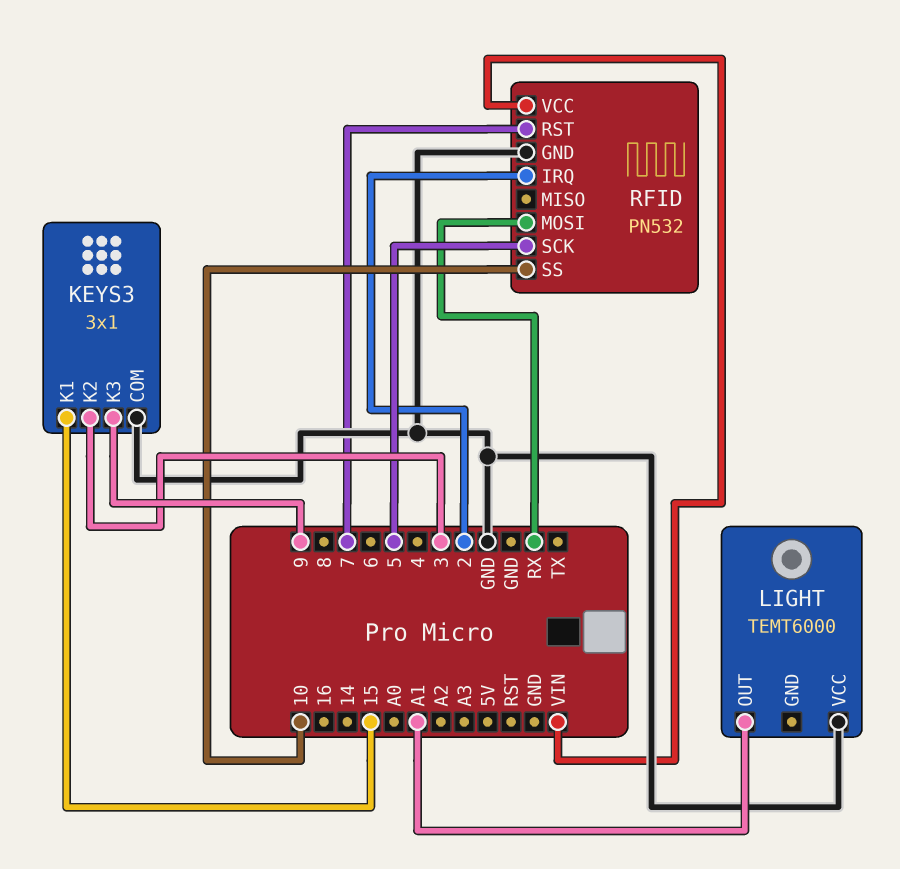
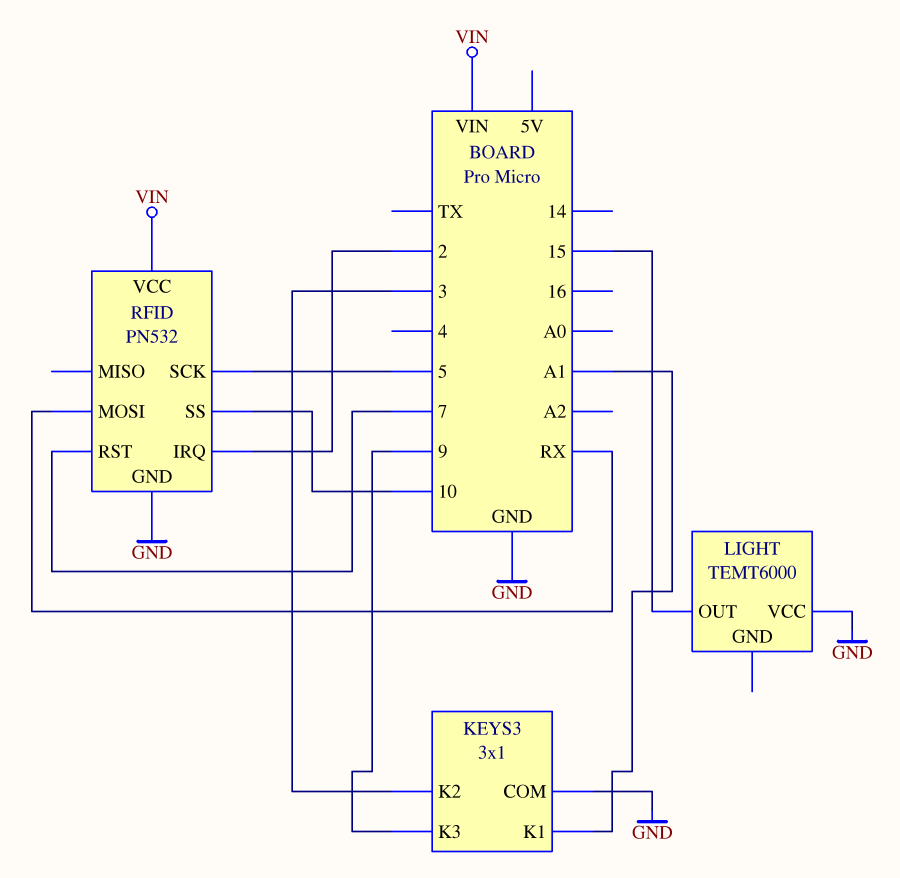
KEYS3 pin K1: 15 -> A1
LIGHT pin OUT: A1 -> 15

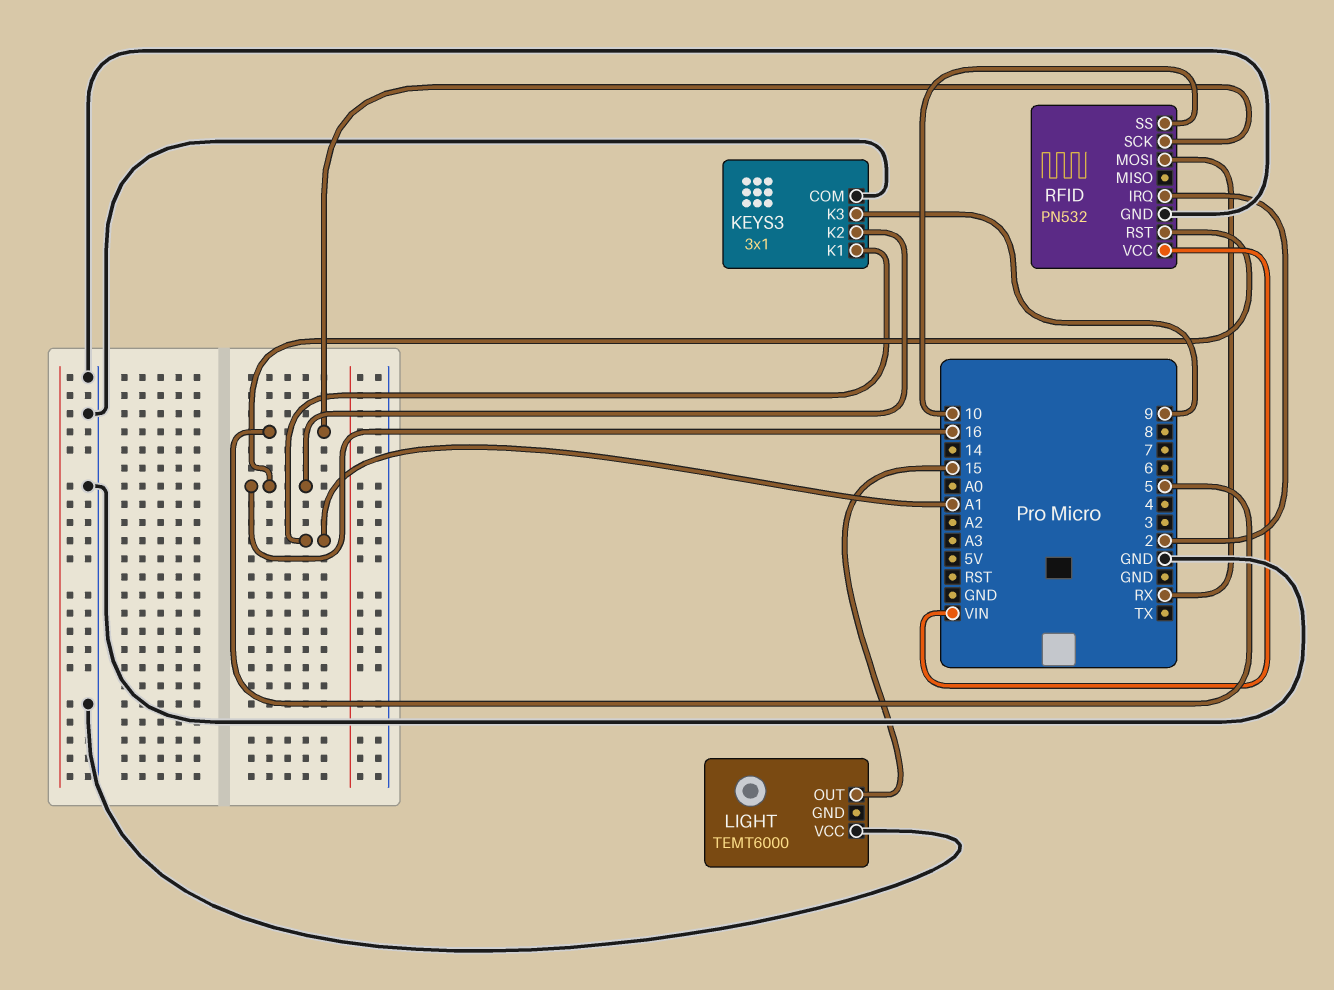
KEYS3 pin K2: 3 -> 16
RFID pin RST: 7 -> 16

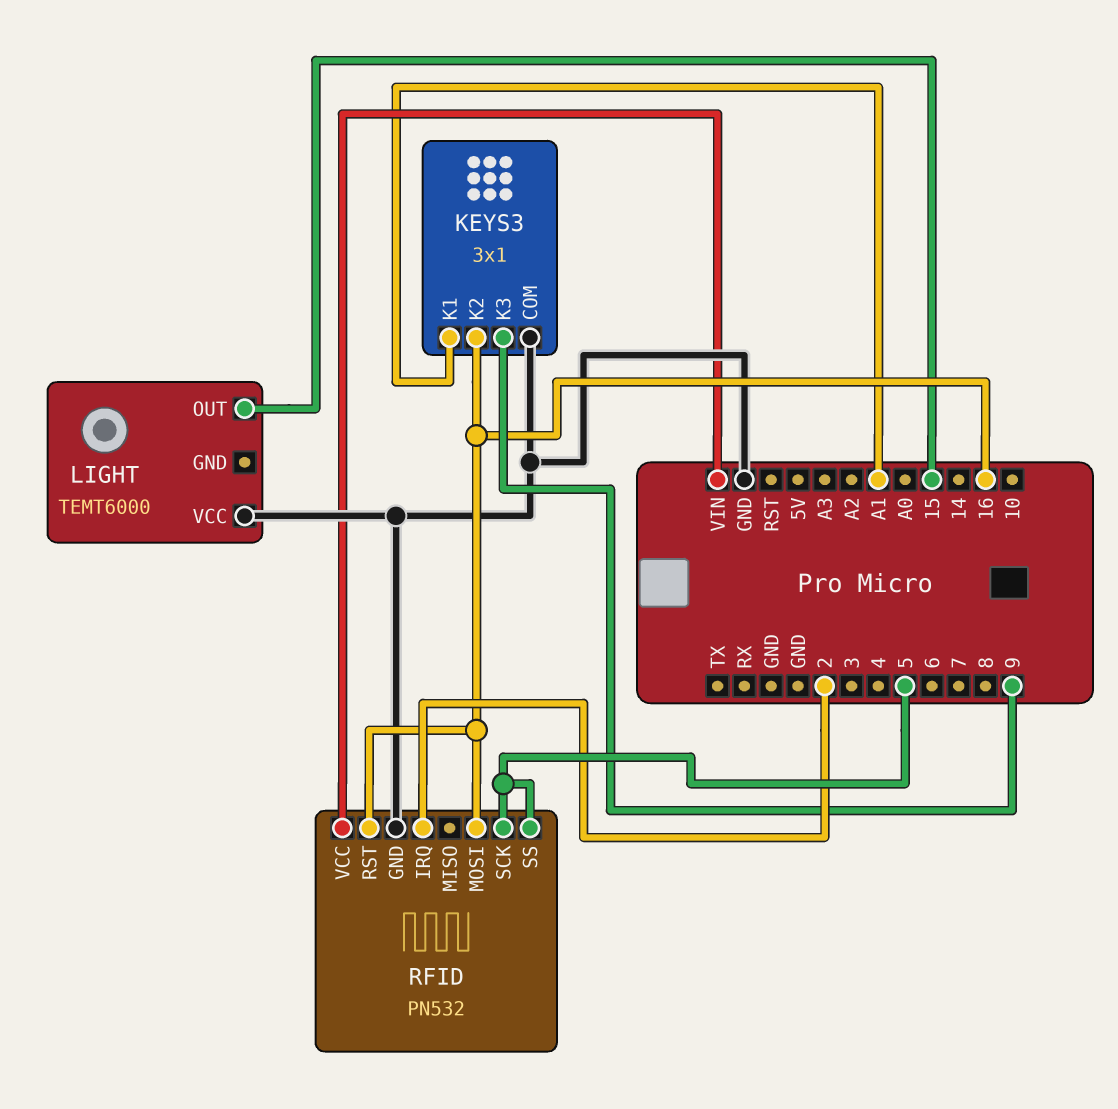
RFID pin MOSI: RX -> 16
RFID pin SS: 10 -> 5

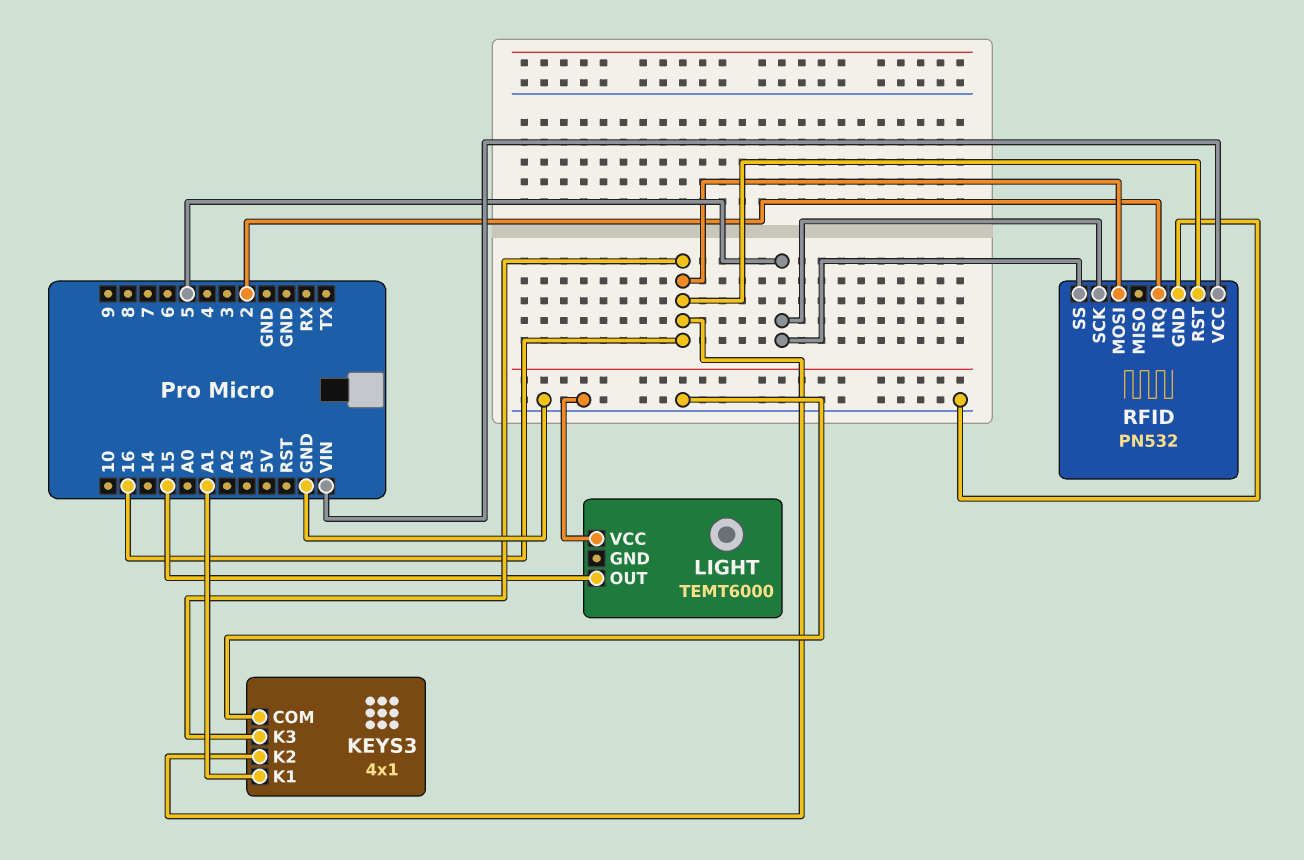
KEYS3: 3x1 -> 4x1
KEYS3 pin K3: 9 -> 16

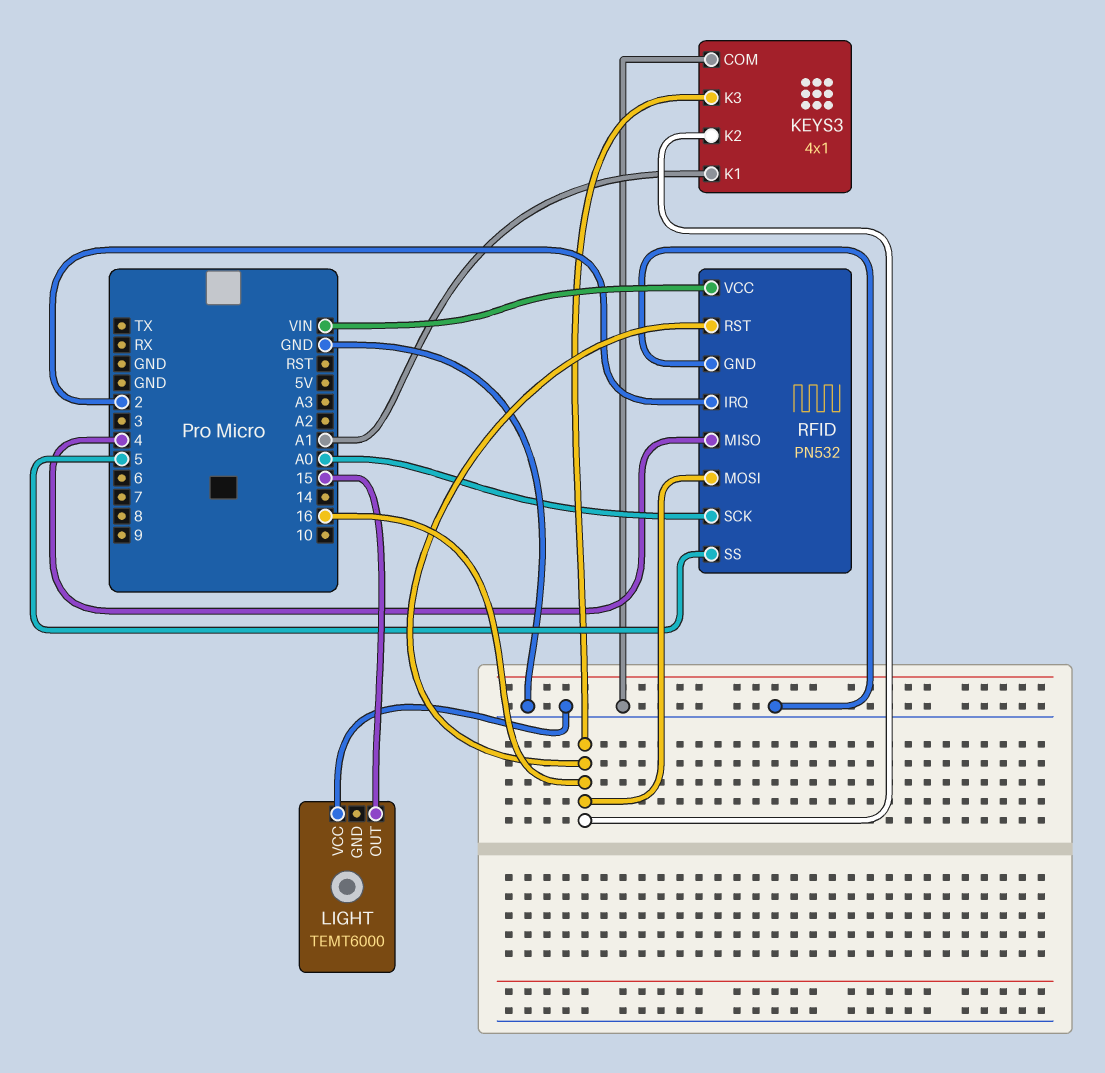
RFID pin MISO: none -> 4
RFID pin SCK: 5 -> A0

